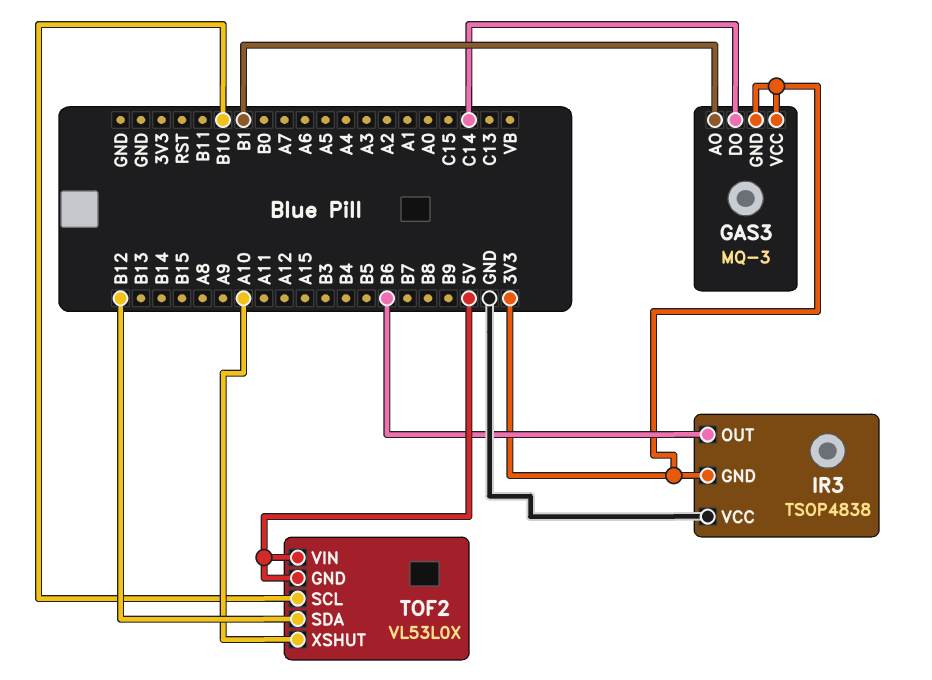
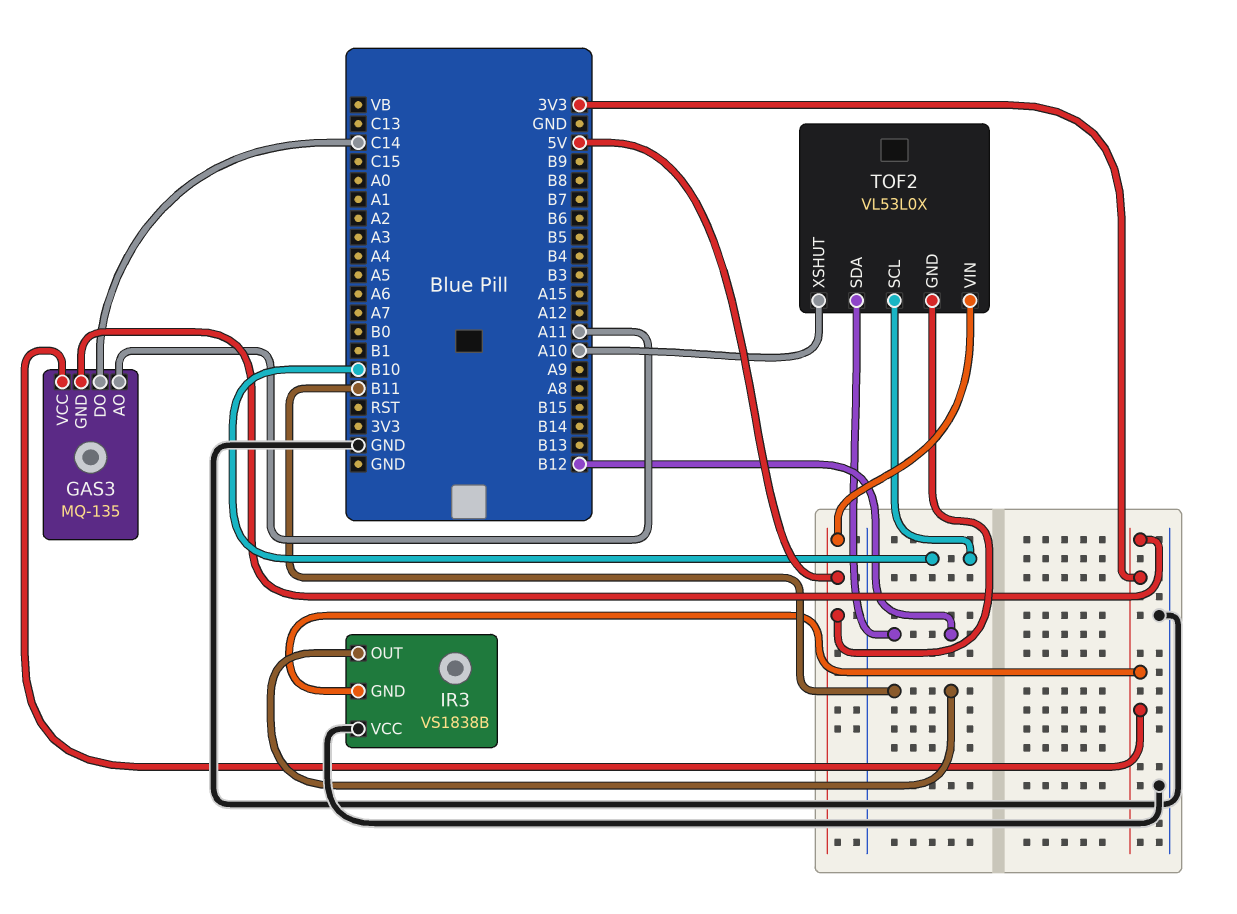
GAS3: MQ-3 -> MQ-135
GAS3 pin AO: B1 -> A11
IR3: TSOP4838 -> VS1838B
IR3 pin OUT: B6 -> B11

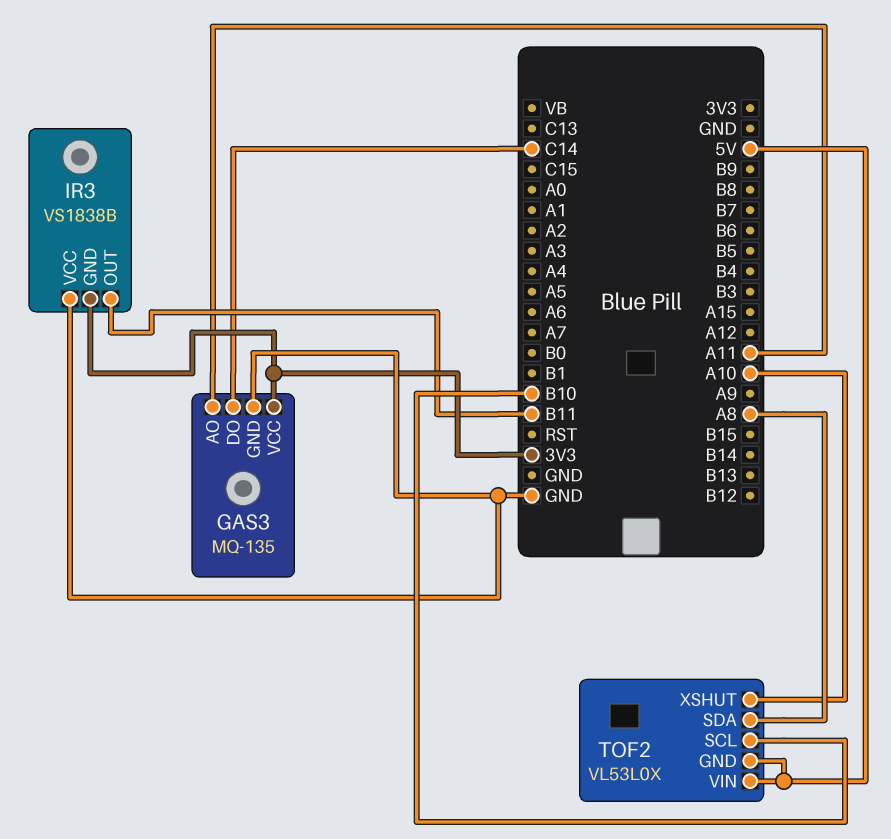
GAS3 pin GND: 3V3 -> GND
TOF2 pin SDA: B12 -> A8

